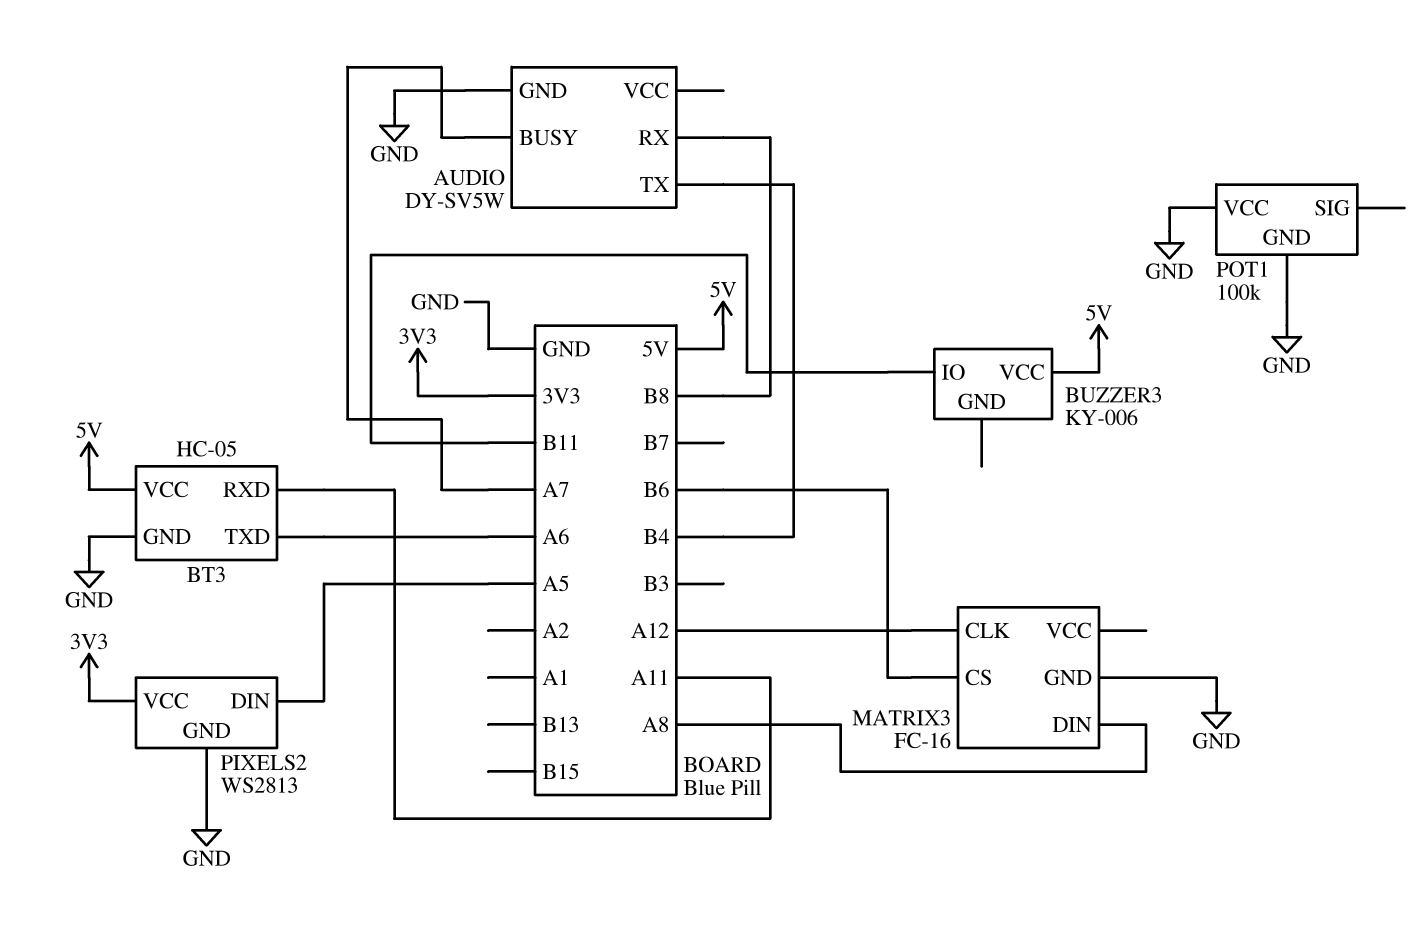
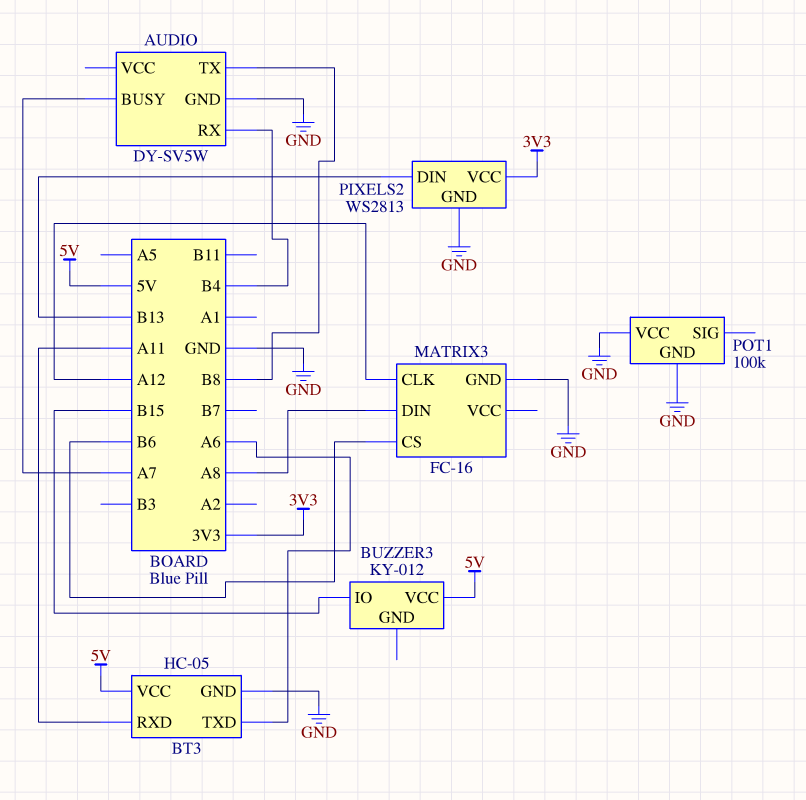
AUDIO pin RX: B8 -> B4
AUDIO pin TX: B4 -> B8
BUZZER3: KY-006 -> KY-012
BUZZER3 pin IO: B11 -> B15
PIXELS2 pin DIN: A5 -> B13

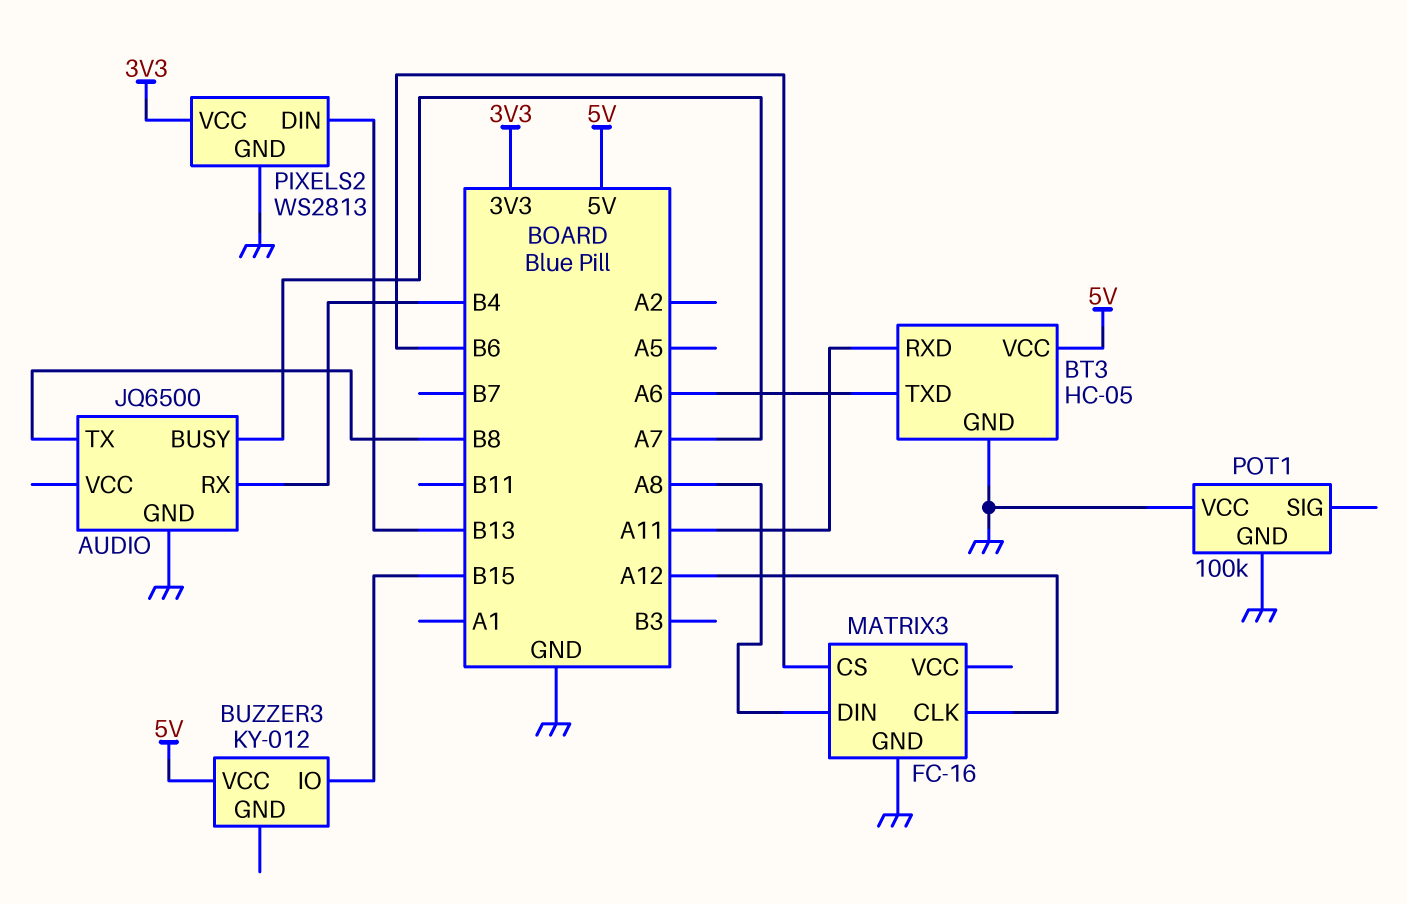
AUDIO: DY-SV5W -> JQ6500

